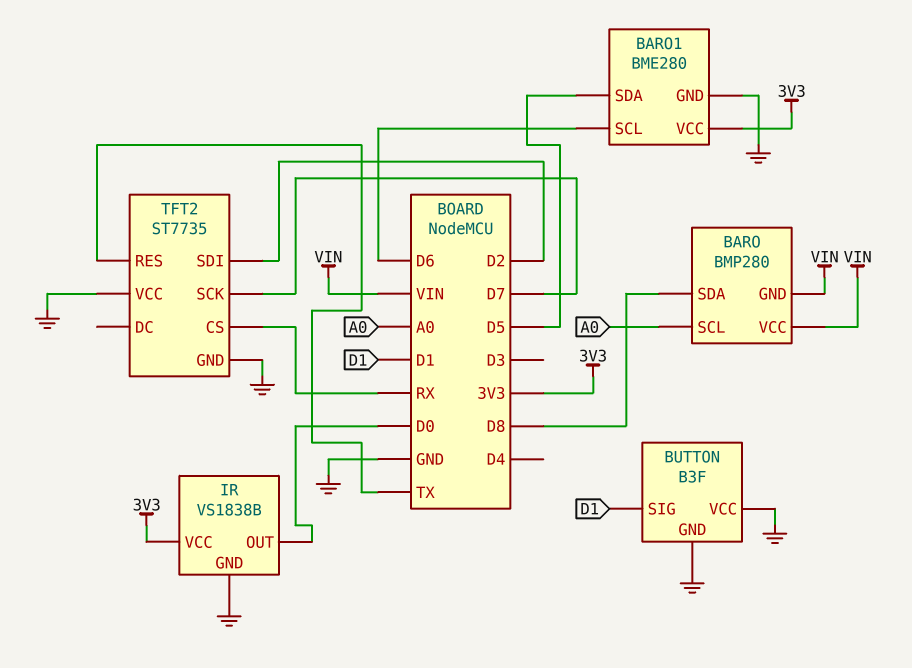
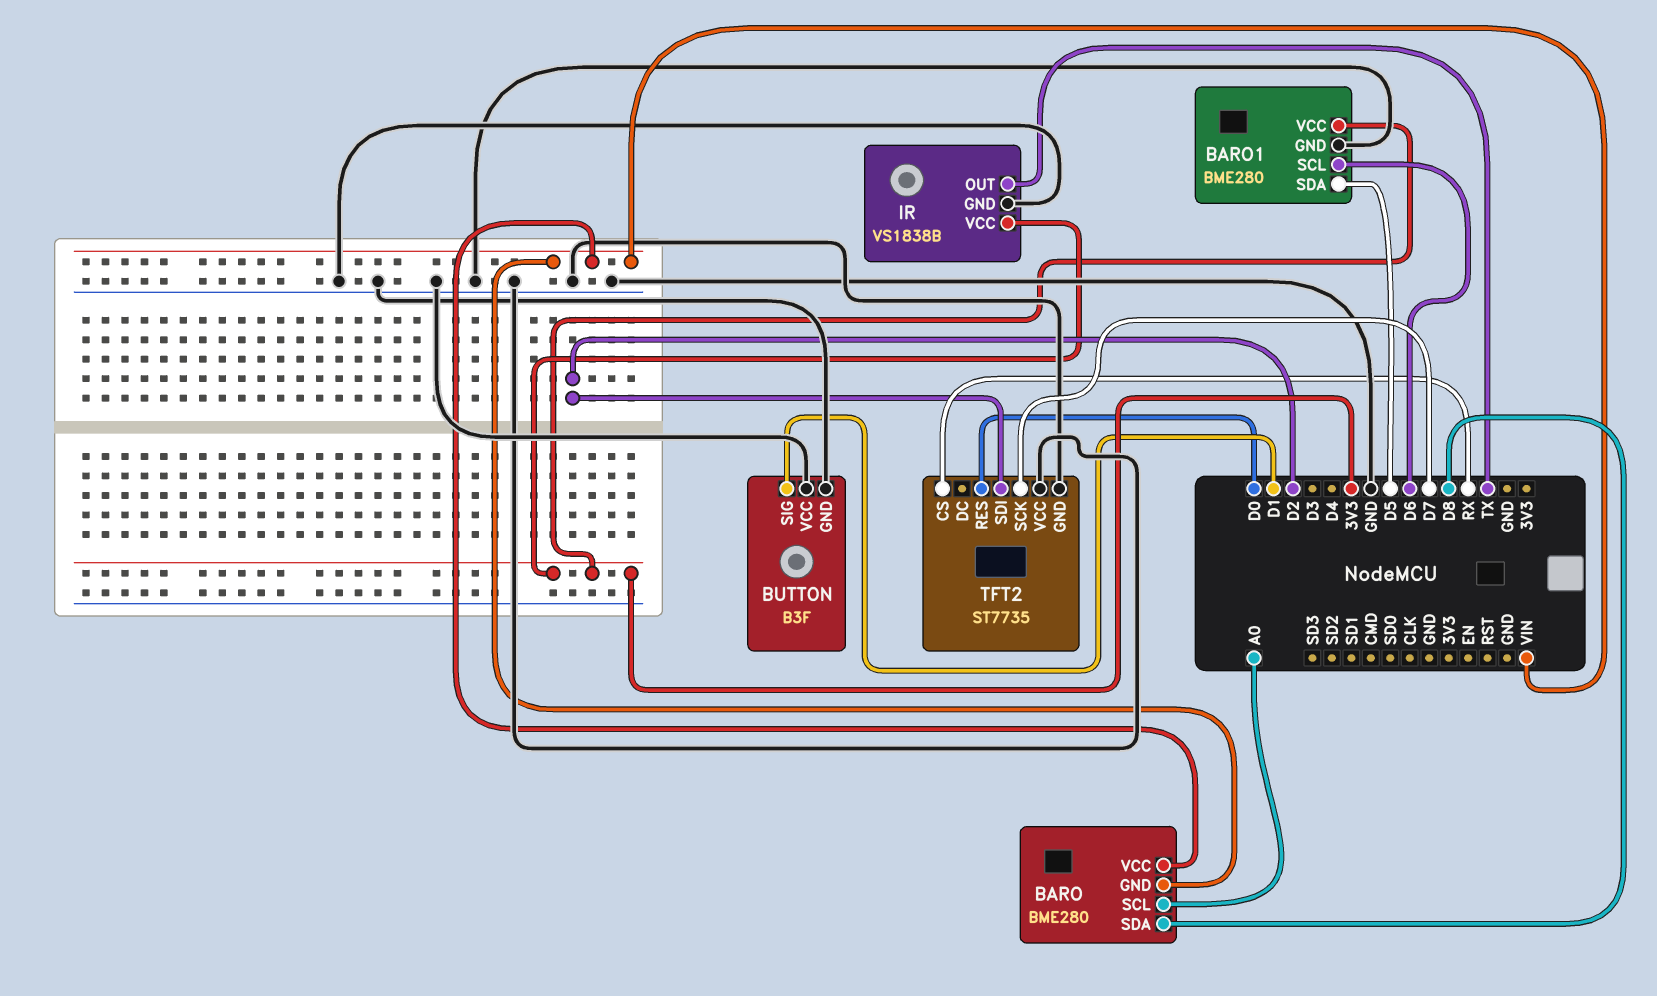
BARO: BMP280 -> BME280
IR pin OUT: D0 -> TX
TFT2 pin RES: TX -> D0

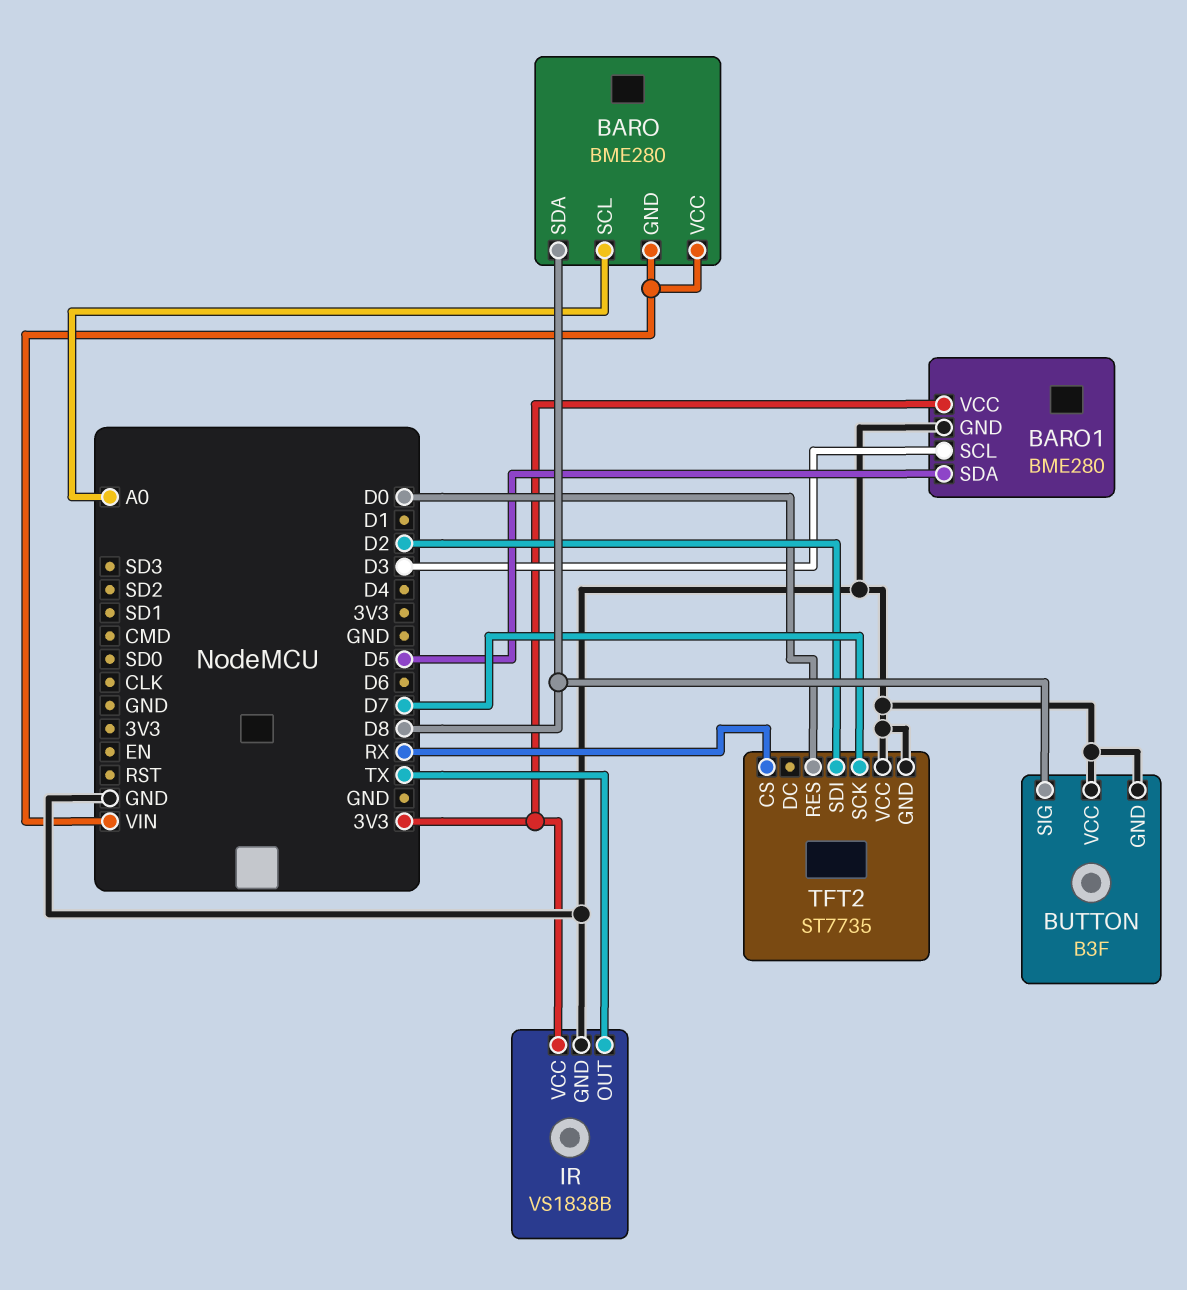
BARO1 pin SCL: D6 -> D3
BUTTON pin SIG: D1 -> D8

